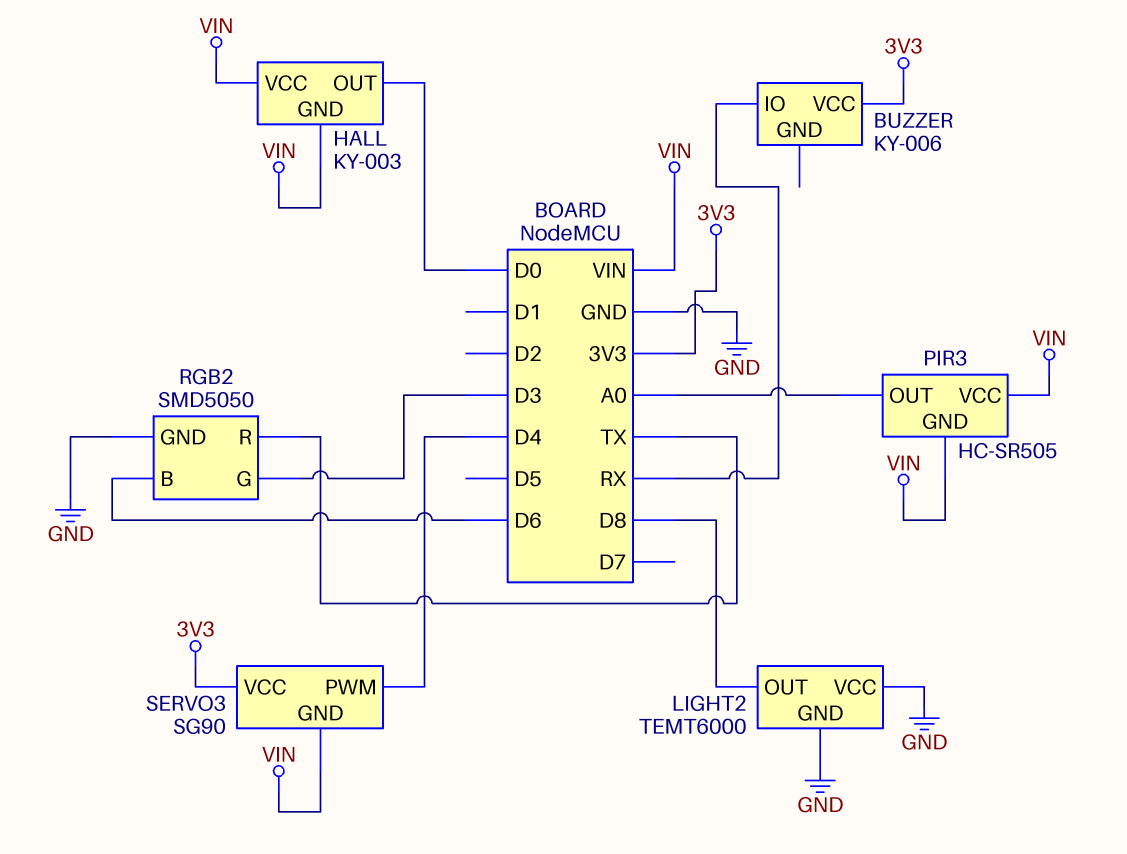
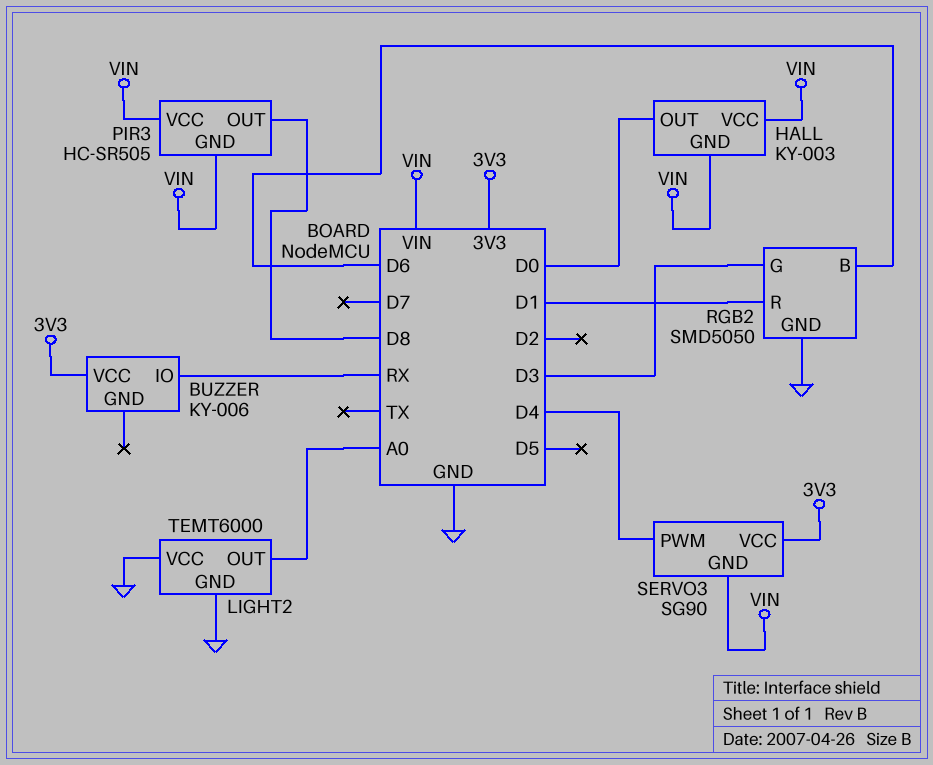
LIGHT2 pin OUT: D8 -> A0
PIR3 pin OUT: A0 -> D8
RGB2 pin R: TX -> D1

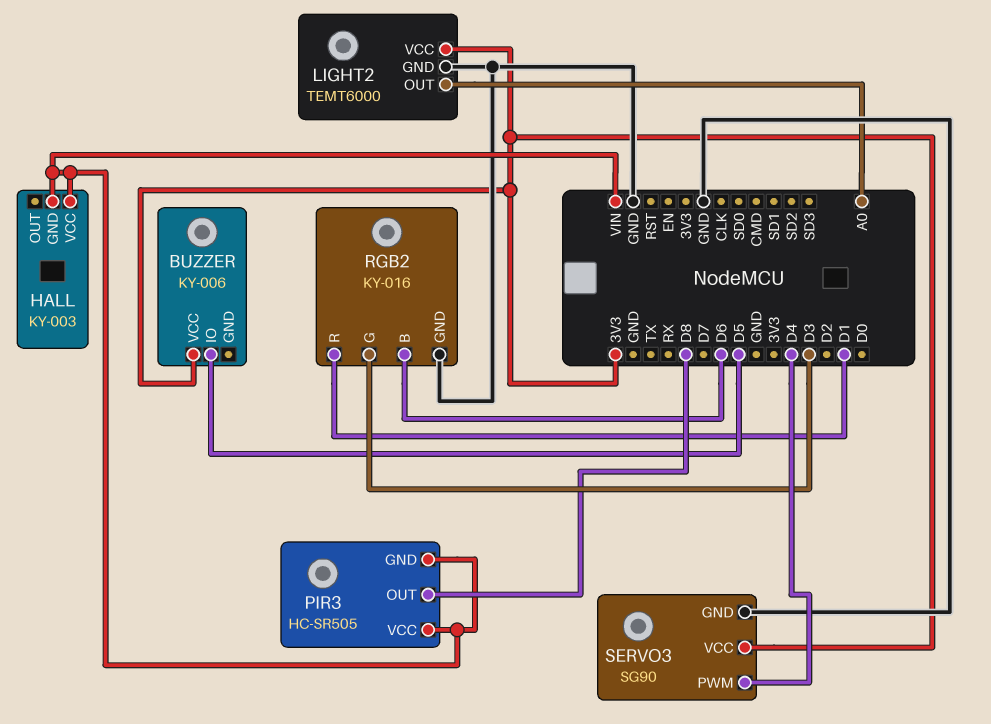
BUZZER pin IO: RX -> D5
HALL pin OUT: D0 -> none
LIGHT2 pin VCC: GND -> 3V3
RGB2: SMD5050 -> KY-016
SERVO3 pin GND: VIN -> GND

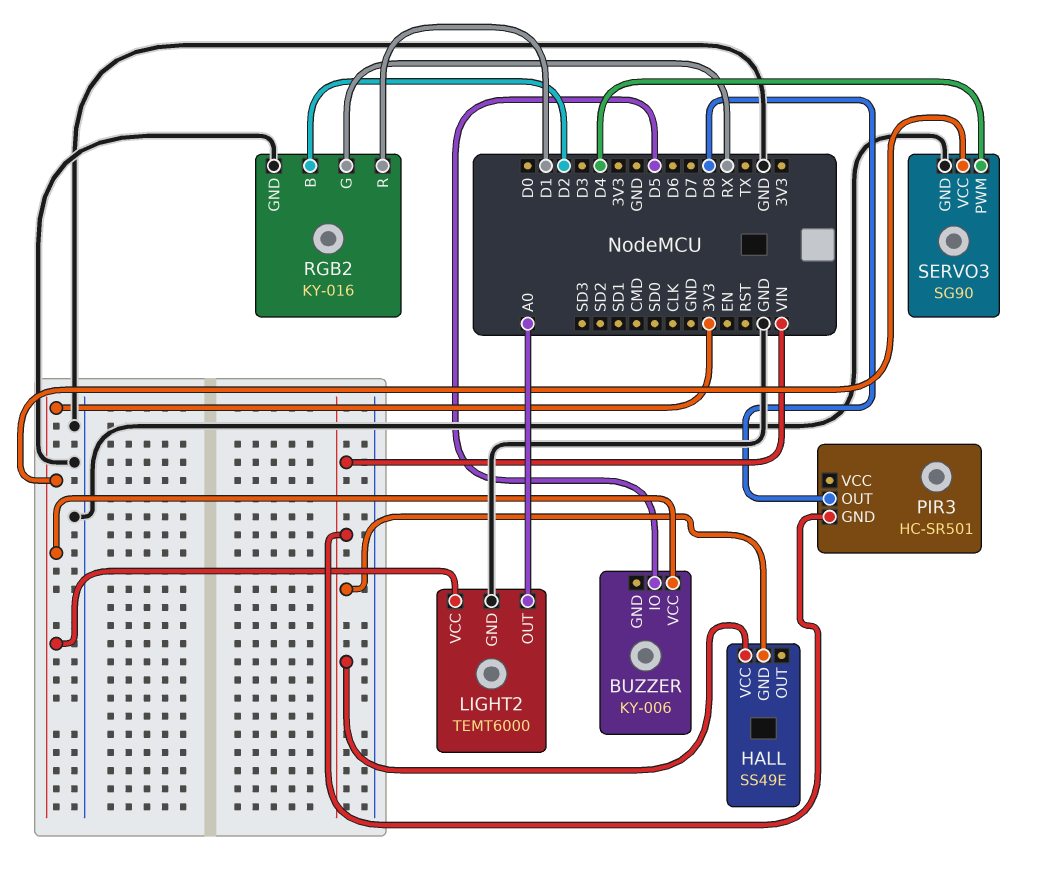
HALL: KY-003 -> SS49E
PIR3: HC-SR505 -> HC-SR501
PIR3 pin VCC: VIN -> none
RGB2 pin B: D6 -> D2
RGB2 pin G: D3 -> RX

